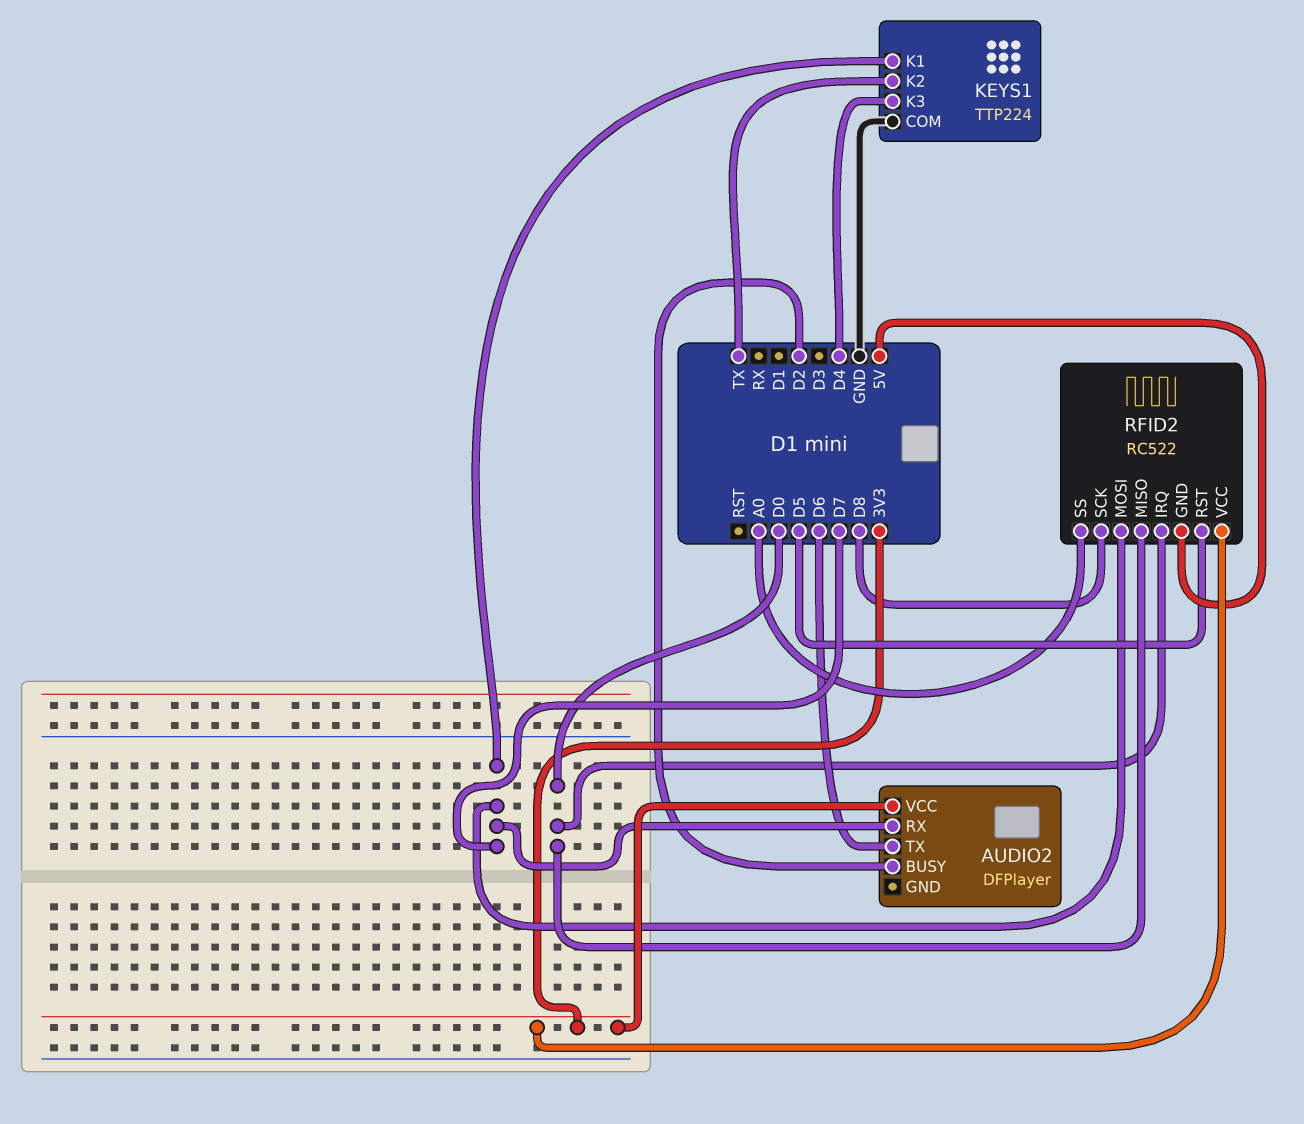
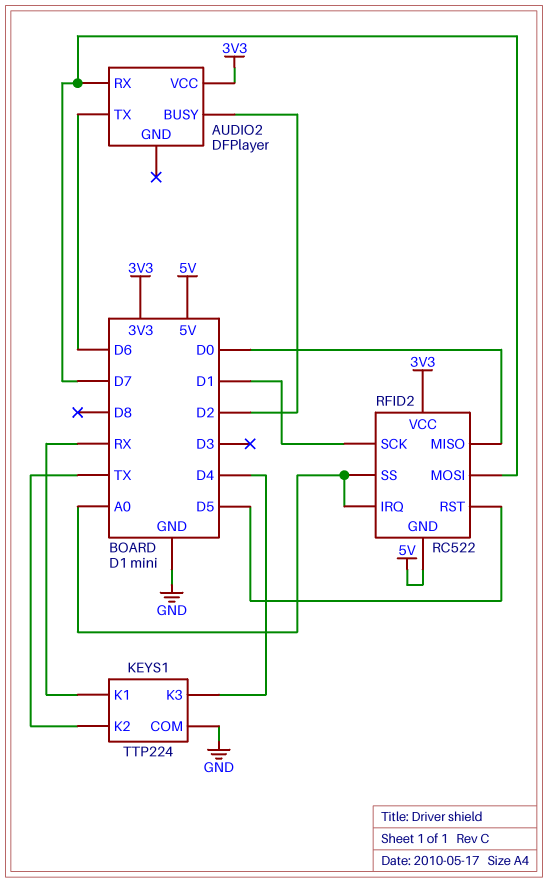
KEYS1 pin K1: D7 -> RX
RFID2 pin IRQ: D0 -> A0
RFID2 pin SCK: D8 -> D1

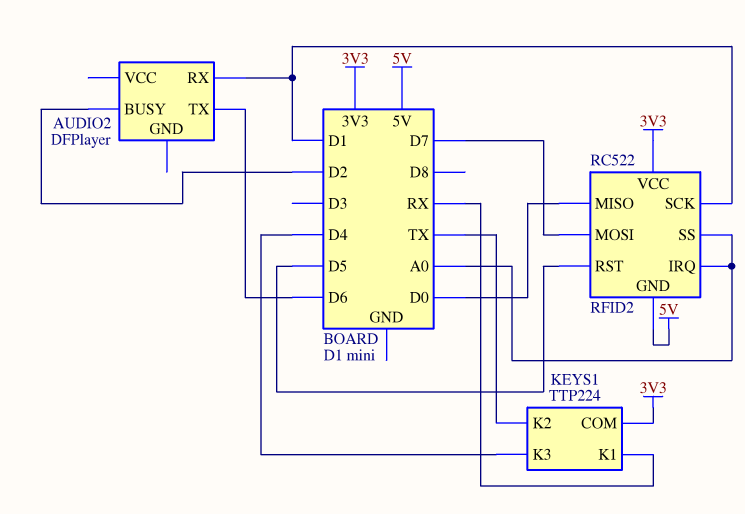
AUDIO2 pin RX: D7 -> D1
AUDIO2 pin VCC: 3V3 -> none
KEYS1 pin COM: GND -> 3V3

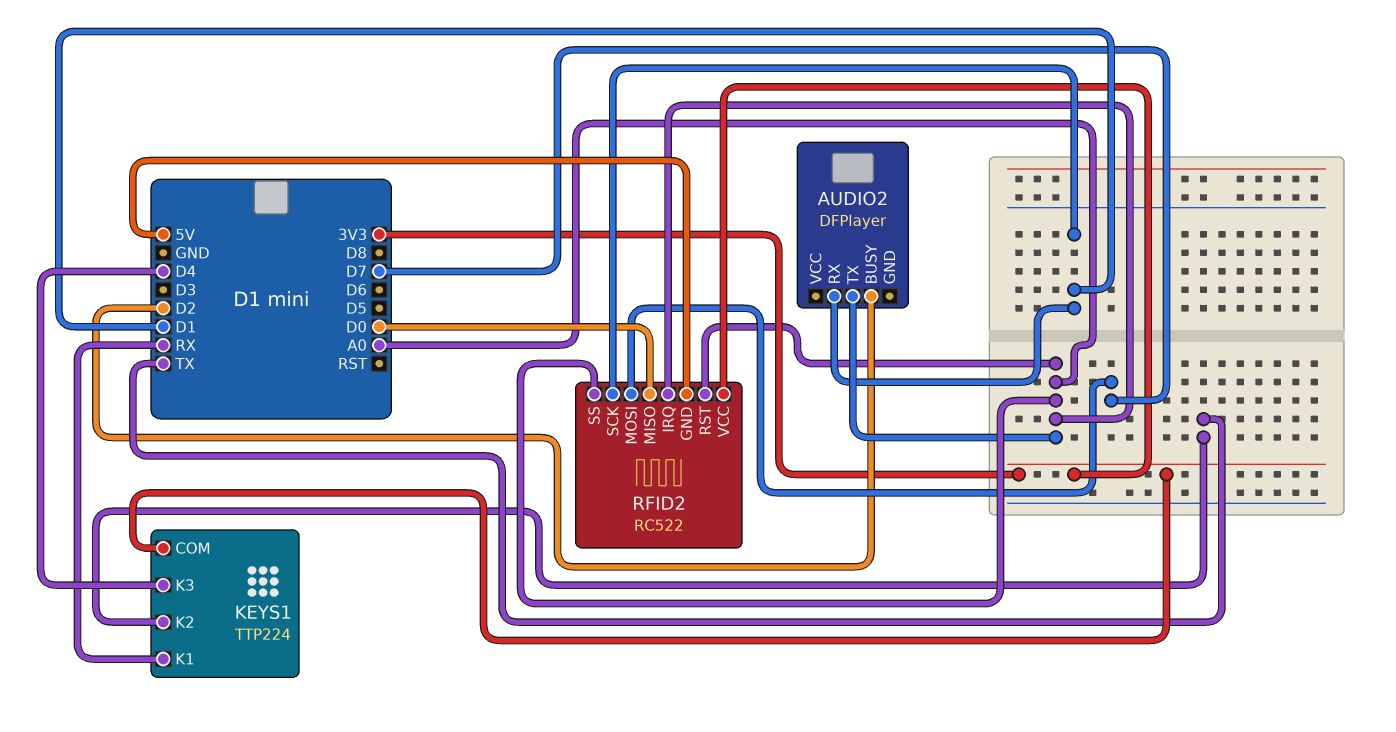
AUDIO2 pin TX: D6 -> A0
RFID2 pin RST: D5 -> A0

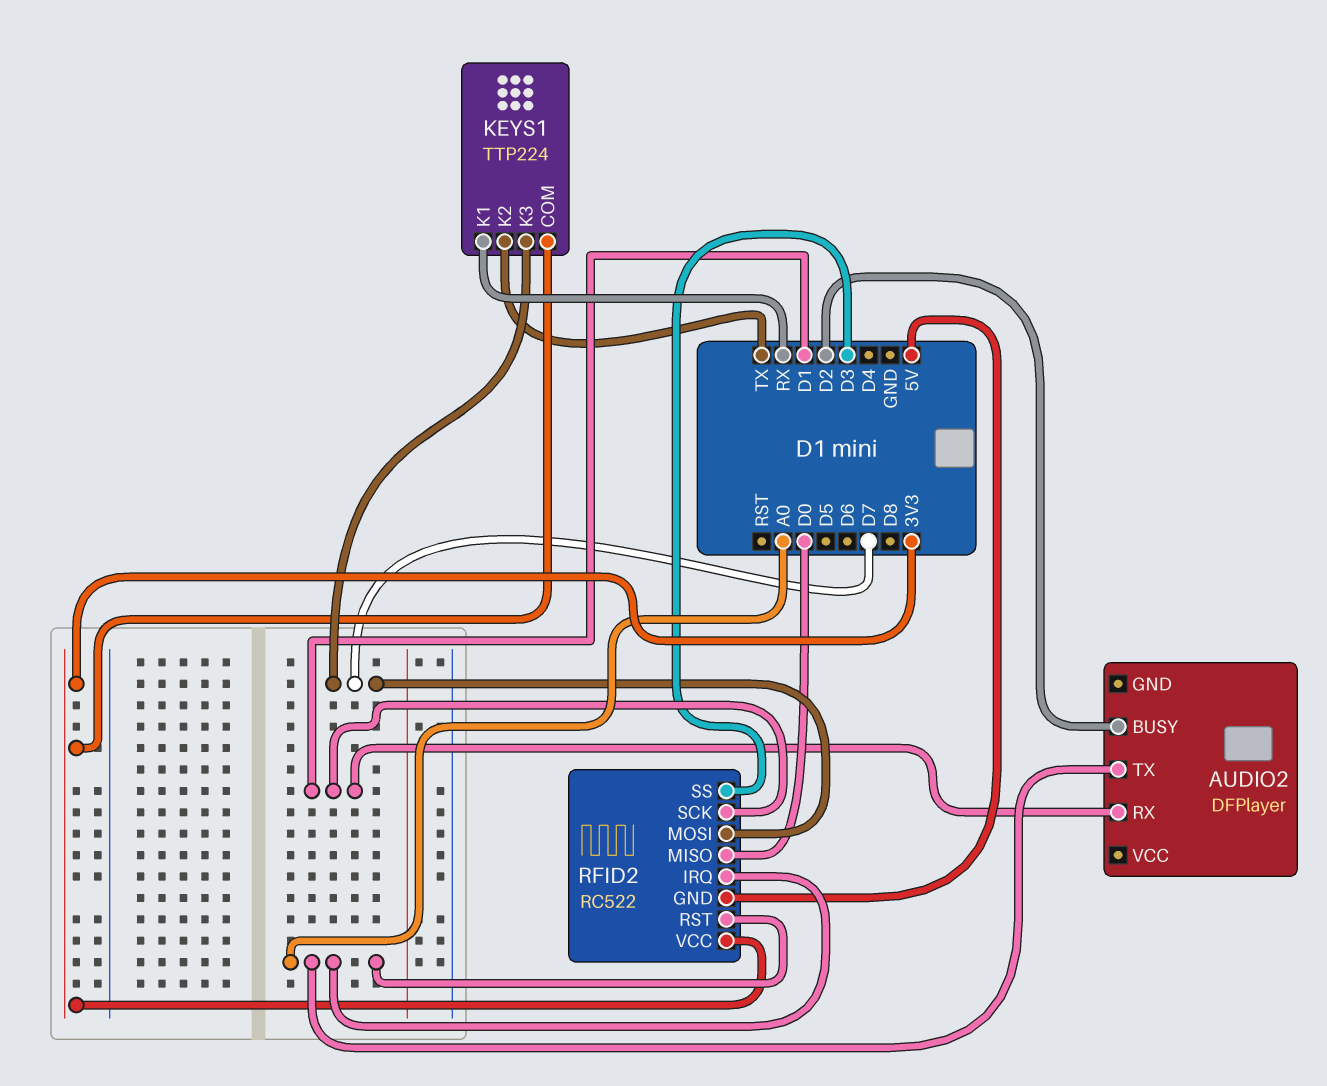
KEYS1 pin K3: D4 -> D7
RFID2 pin SS: A0 -> D3

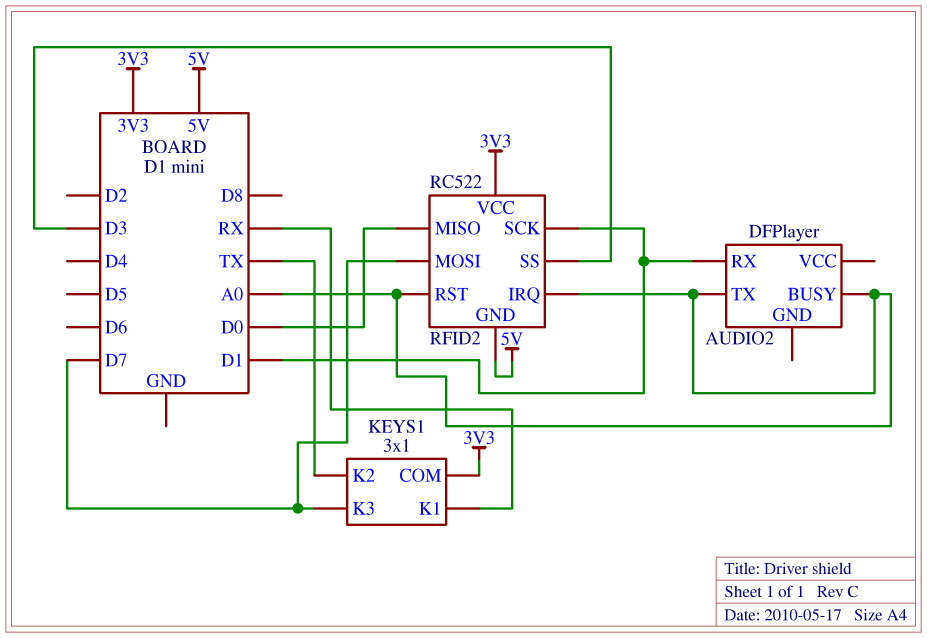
AUDIO2 pin BUSY: D2 -> A0
KEYS1: TTP224 -> 3x1

